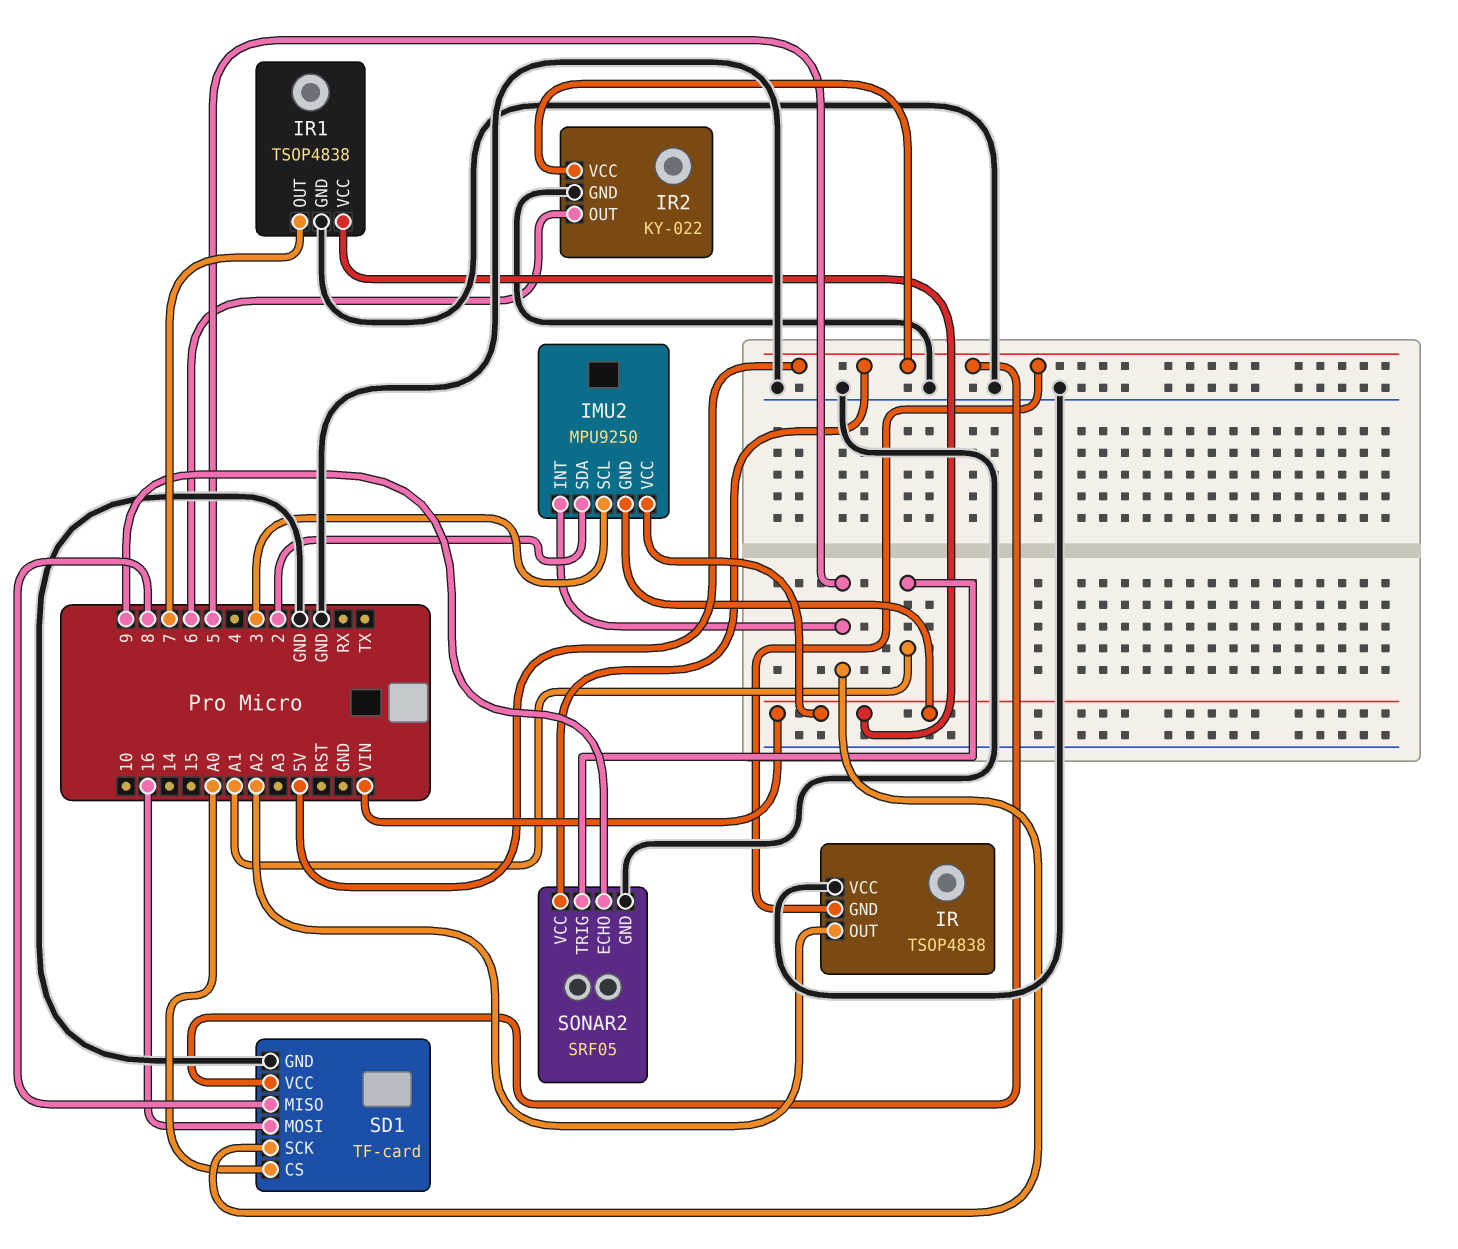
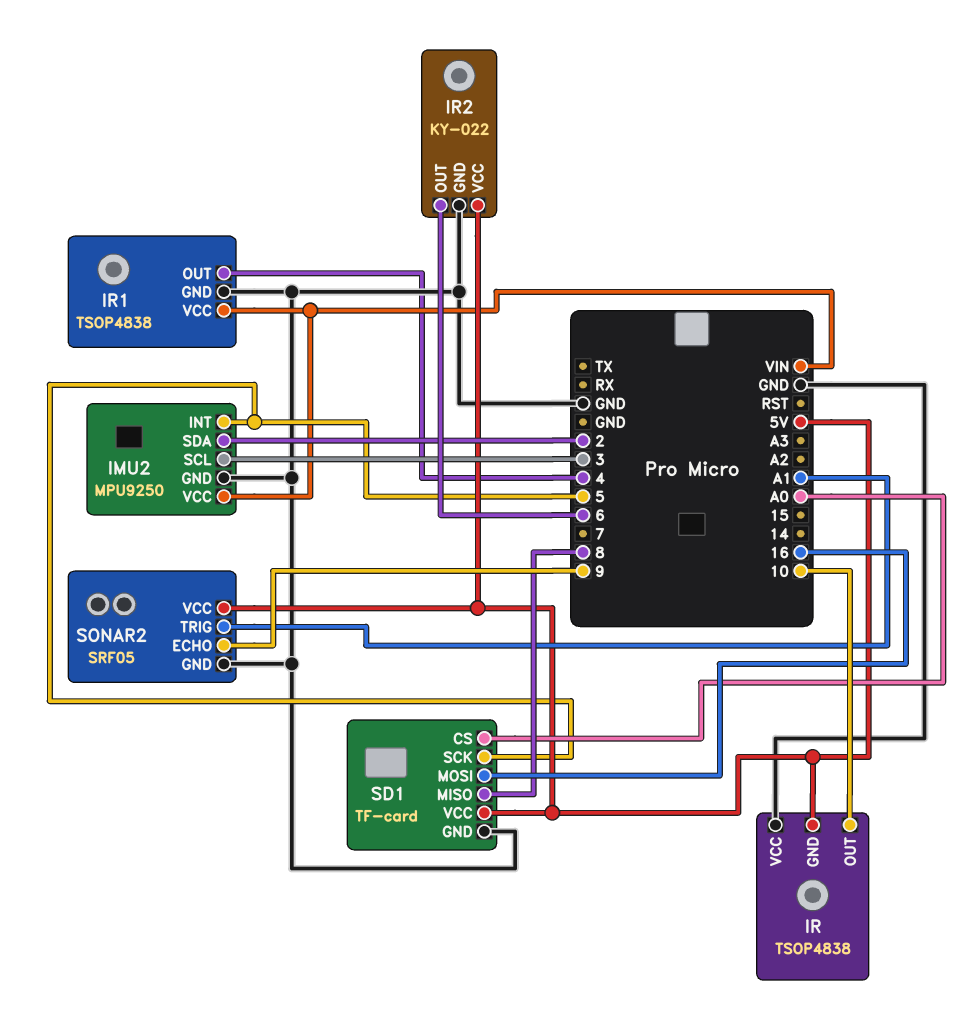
IMU2 pin GND: VIN -> GND
IR pin OUT: A2 -> 10
IR1 pin OUT: 7 -> 4

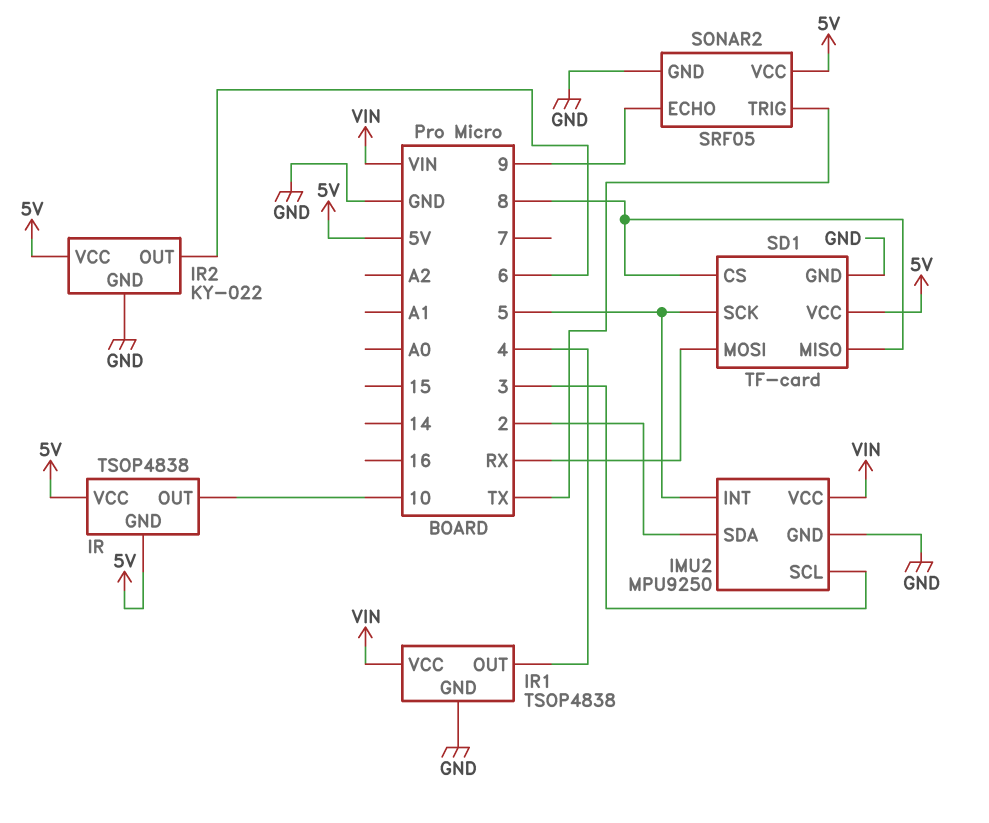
IR pin VCC: GND -> 5V
SD1 pin CS: A0 -> 8
SD1 pin MOSI: 16 -> RX
SONAR2 pin TRIG: A1 -> TX

